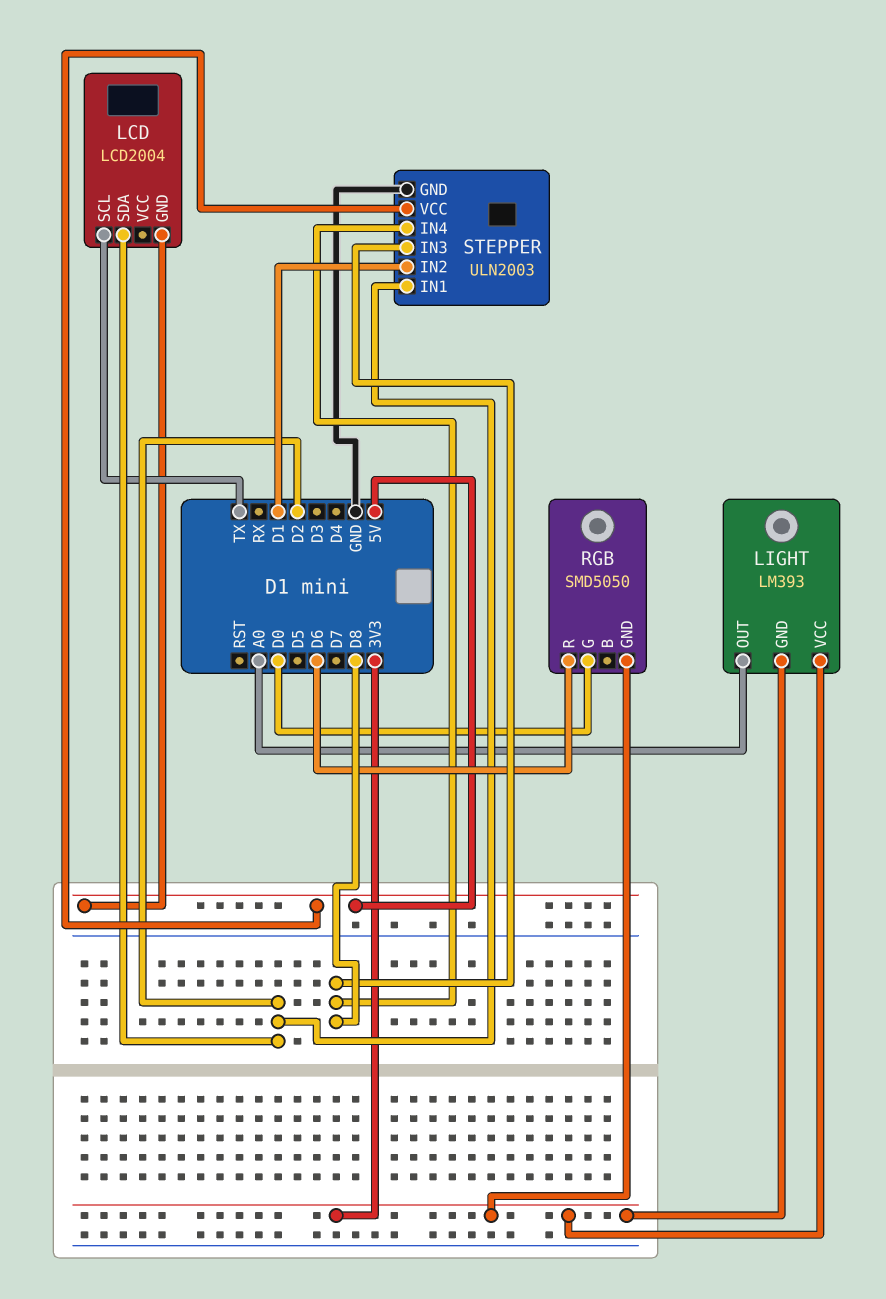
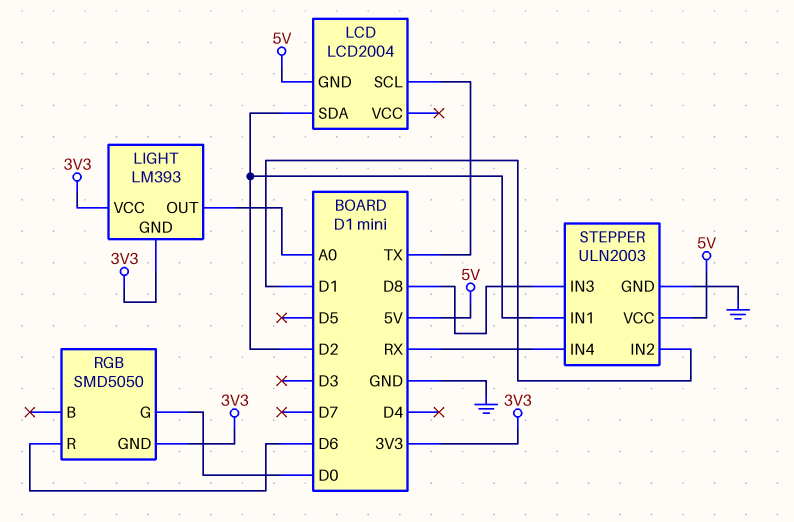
STEPPER pin IN4: D8 -> RX

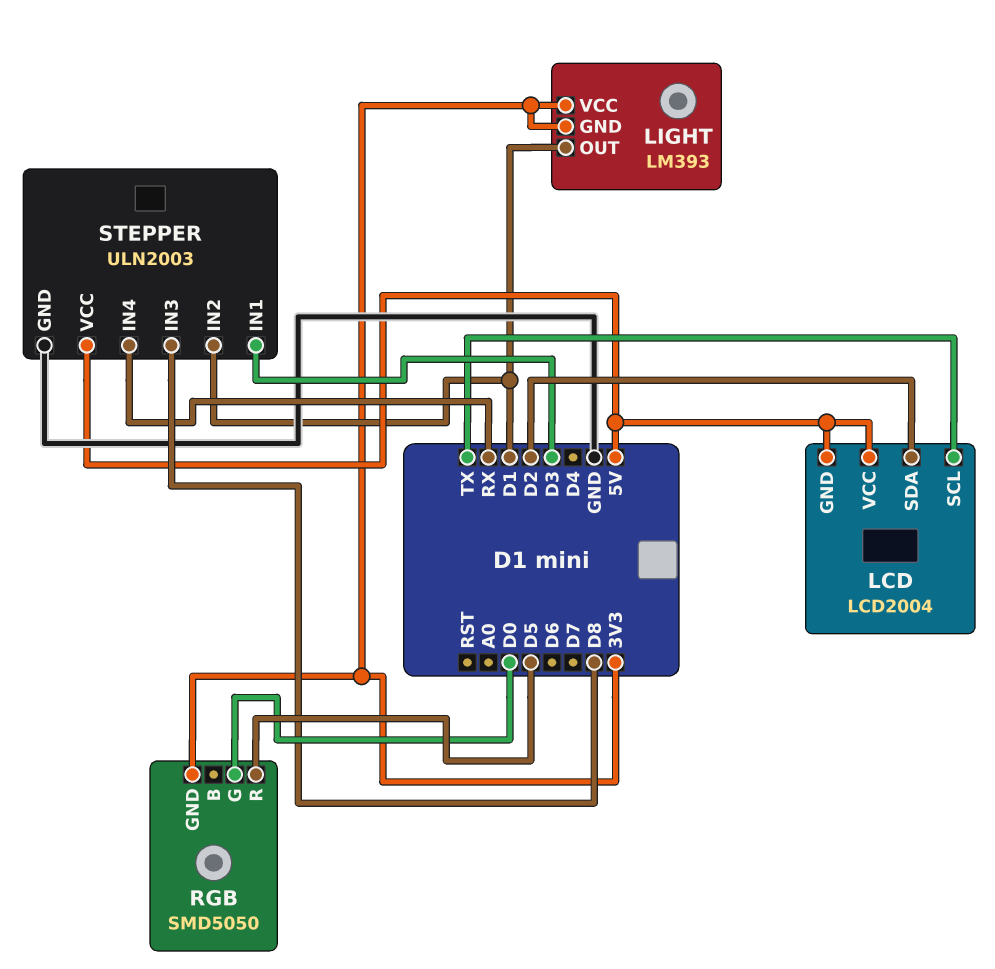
LCD pin VCC: none -> 5V
LIGHT pin OUT: A0 -> D1
RGB pin R: D6 -> D5
STEPPER pin IN1: D2 -> D3

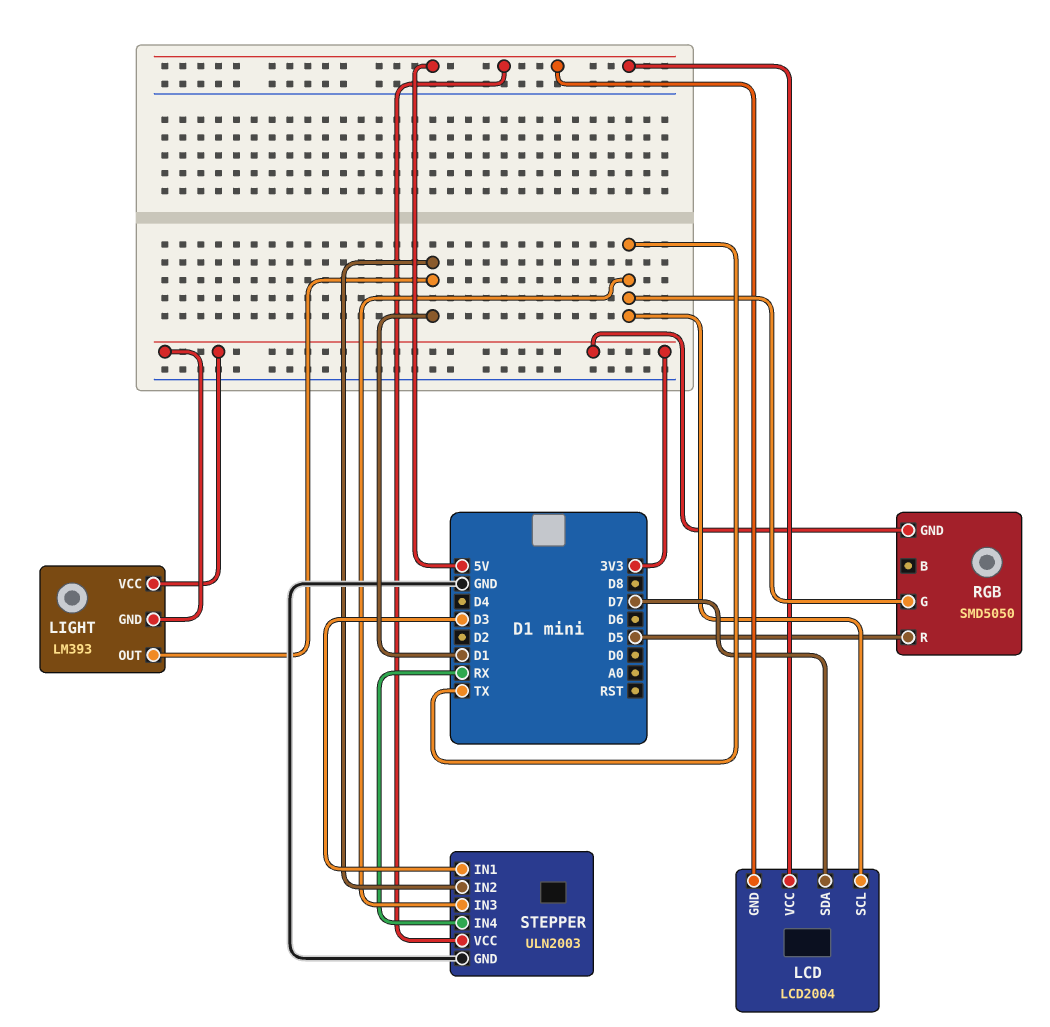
LCD pin SDA: D2 -> D7
RGB pin G: D0 -> TX
STEPPER pin IN3: D8 -> TX

